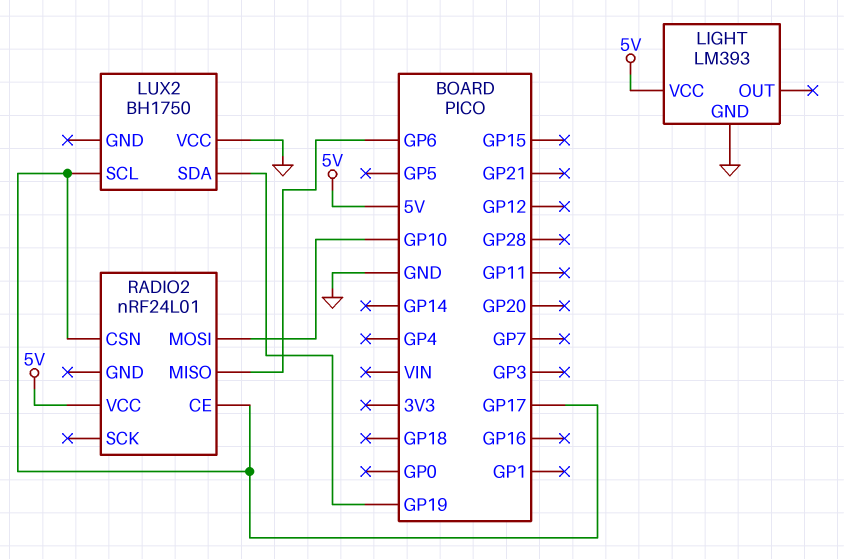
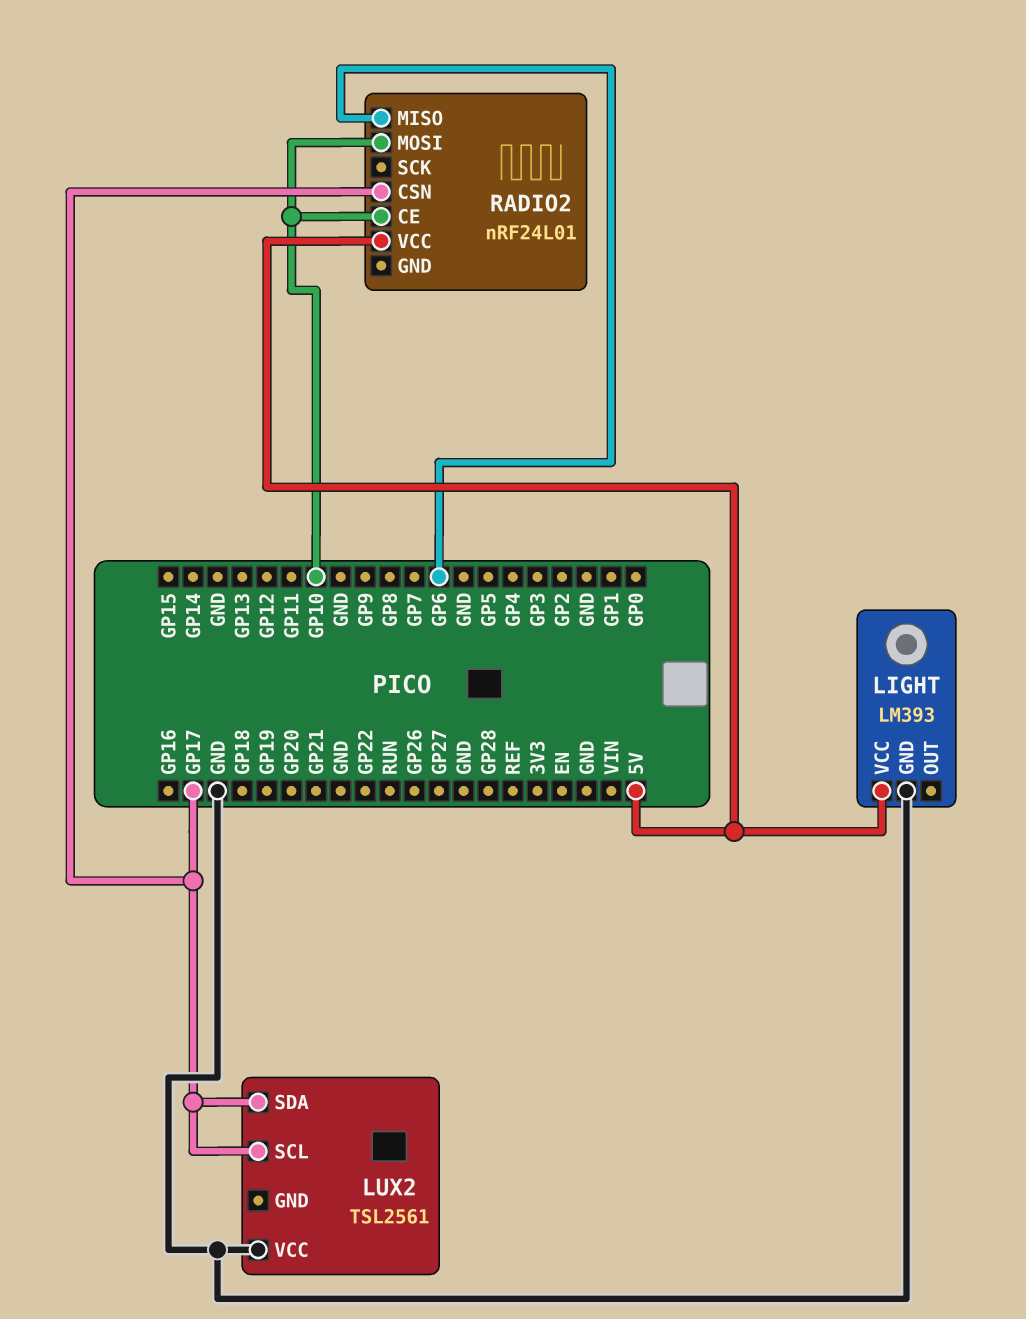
LUX2: BH1750 -> TSL2561
LUX2 pin SDA: GP19 -> GP17
RADIO2 pin CE: GP17 -> GP10

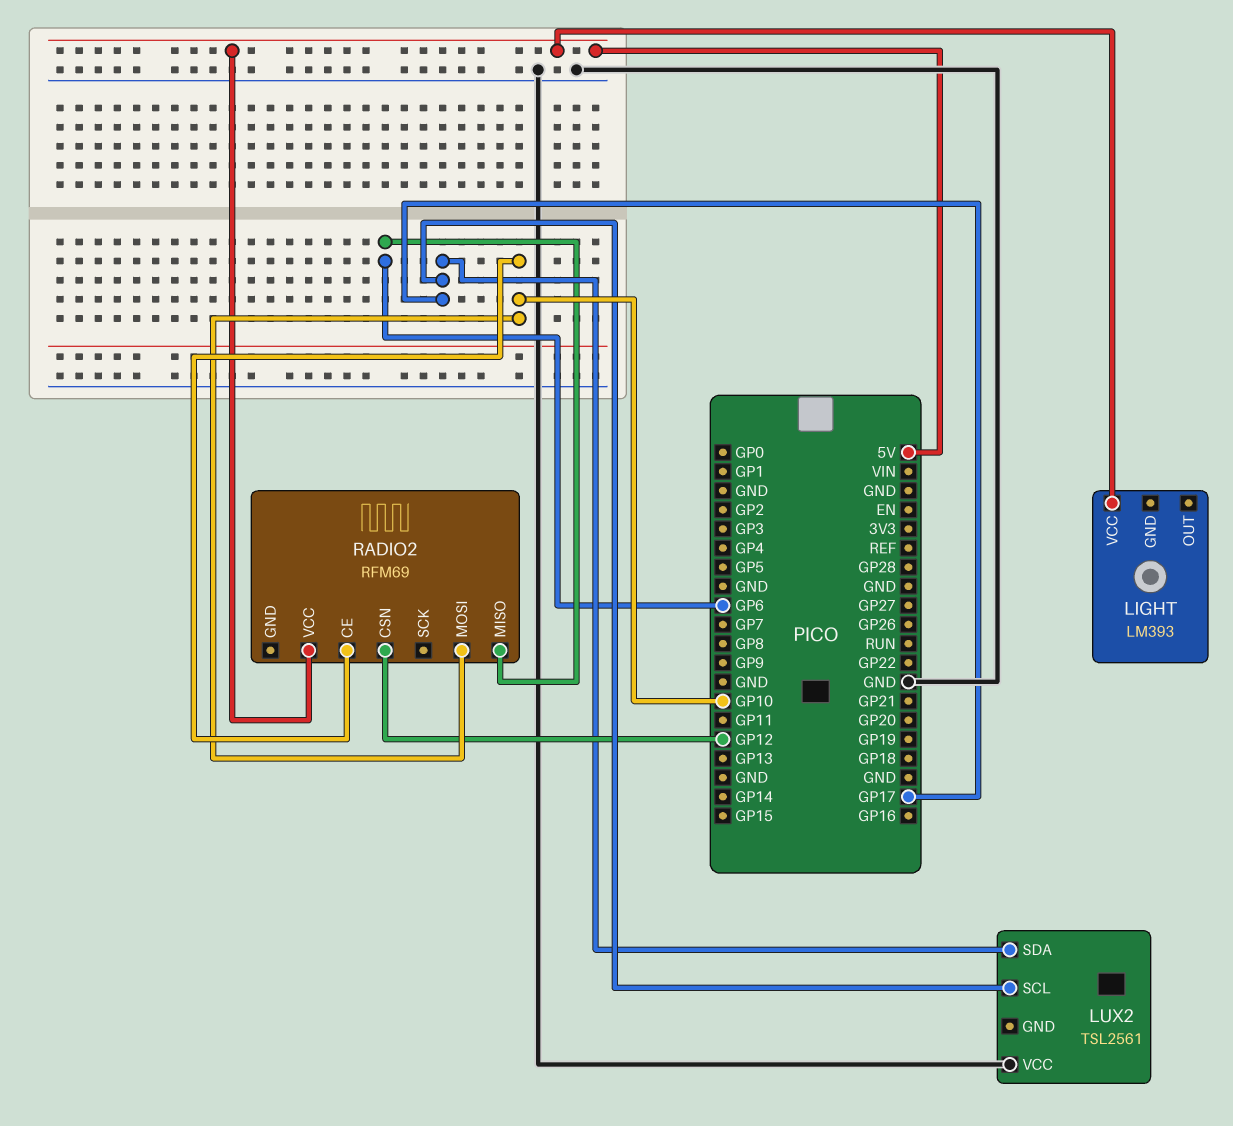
LIGHT pin GND: GND -> none
RADIO2: nRF24L01 -> RFM69
RADIO2 pin CSN: GP17 -> GP12

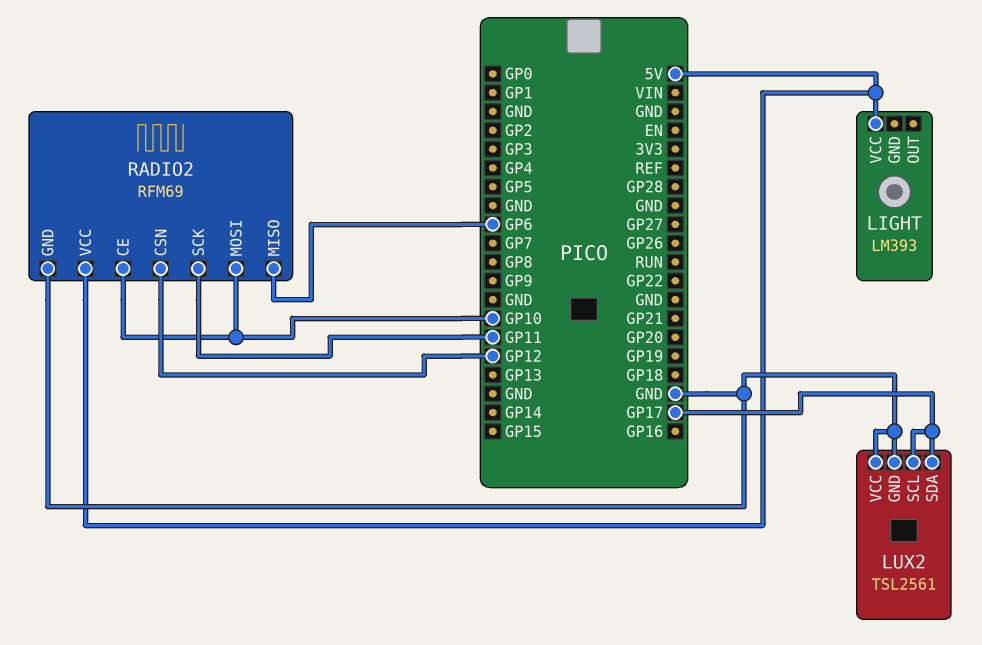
LUX2 pin GND: none -> GND
RADIO2 pin GND: none -> GND
RADIO2 pin SCK: none -> GP11

